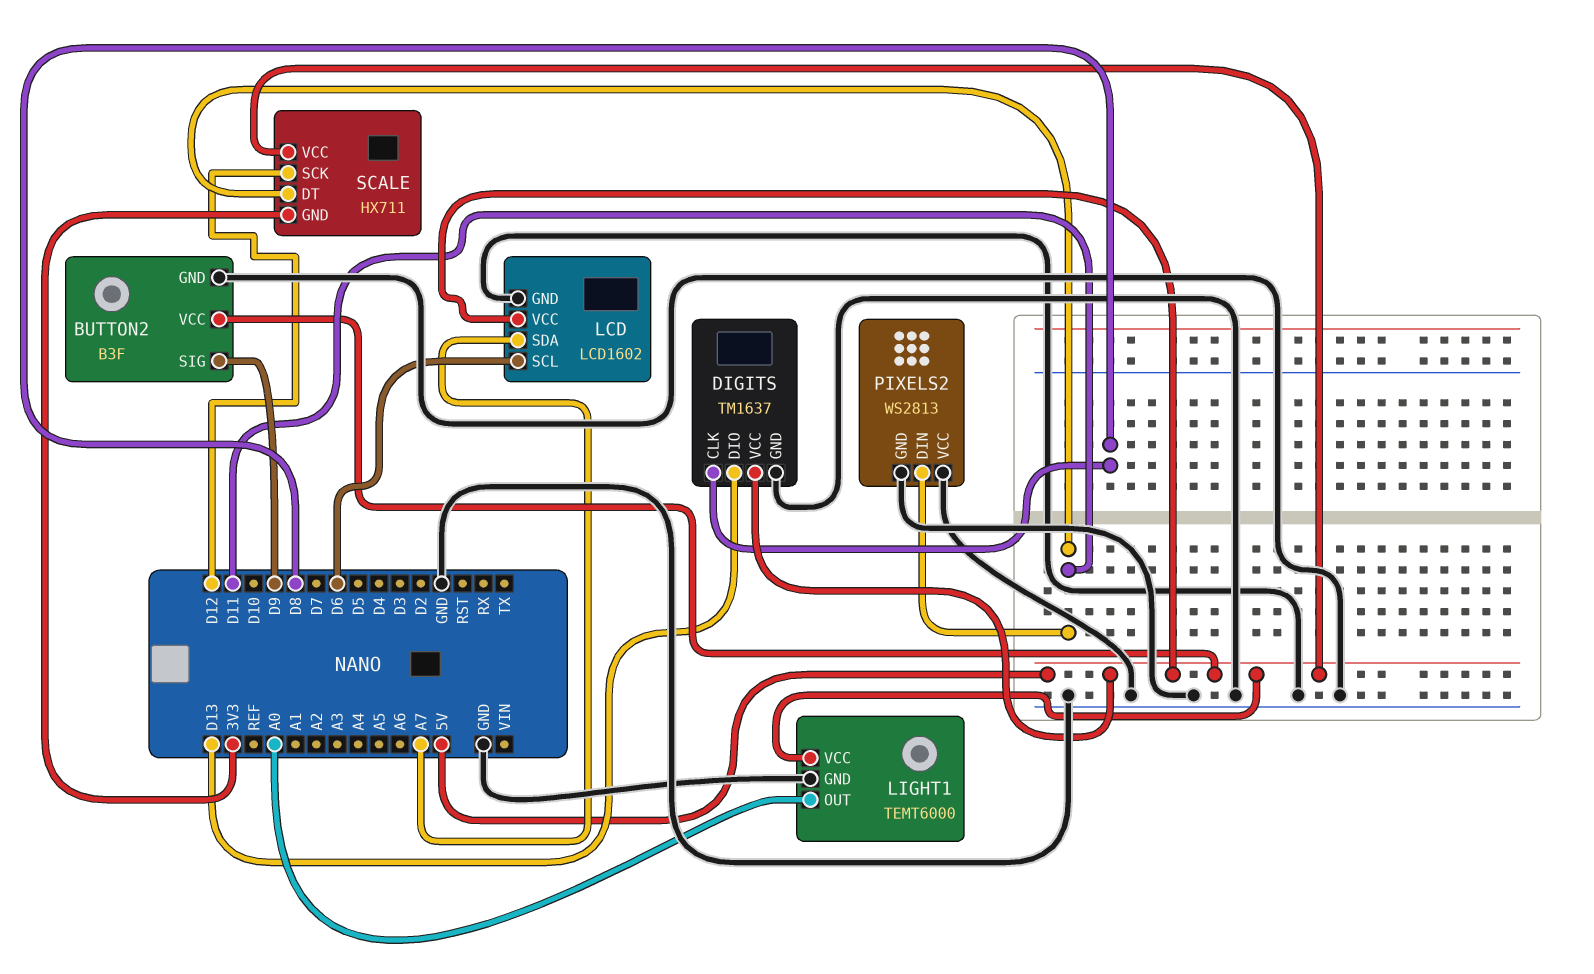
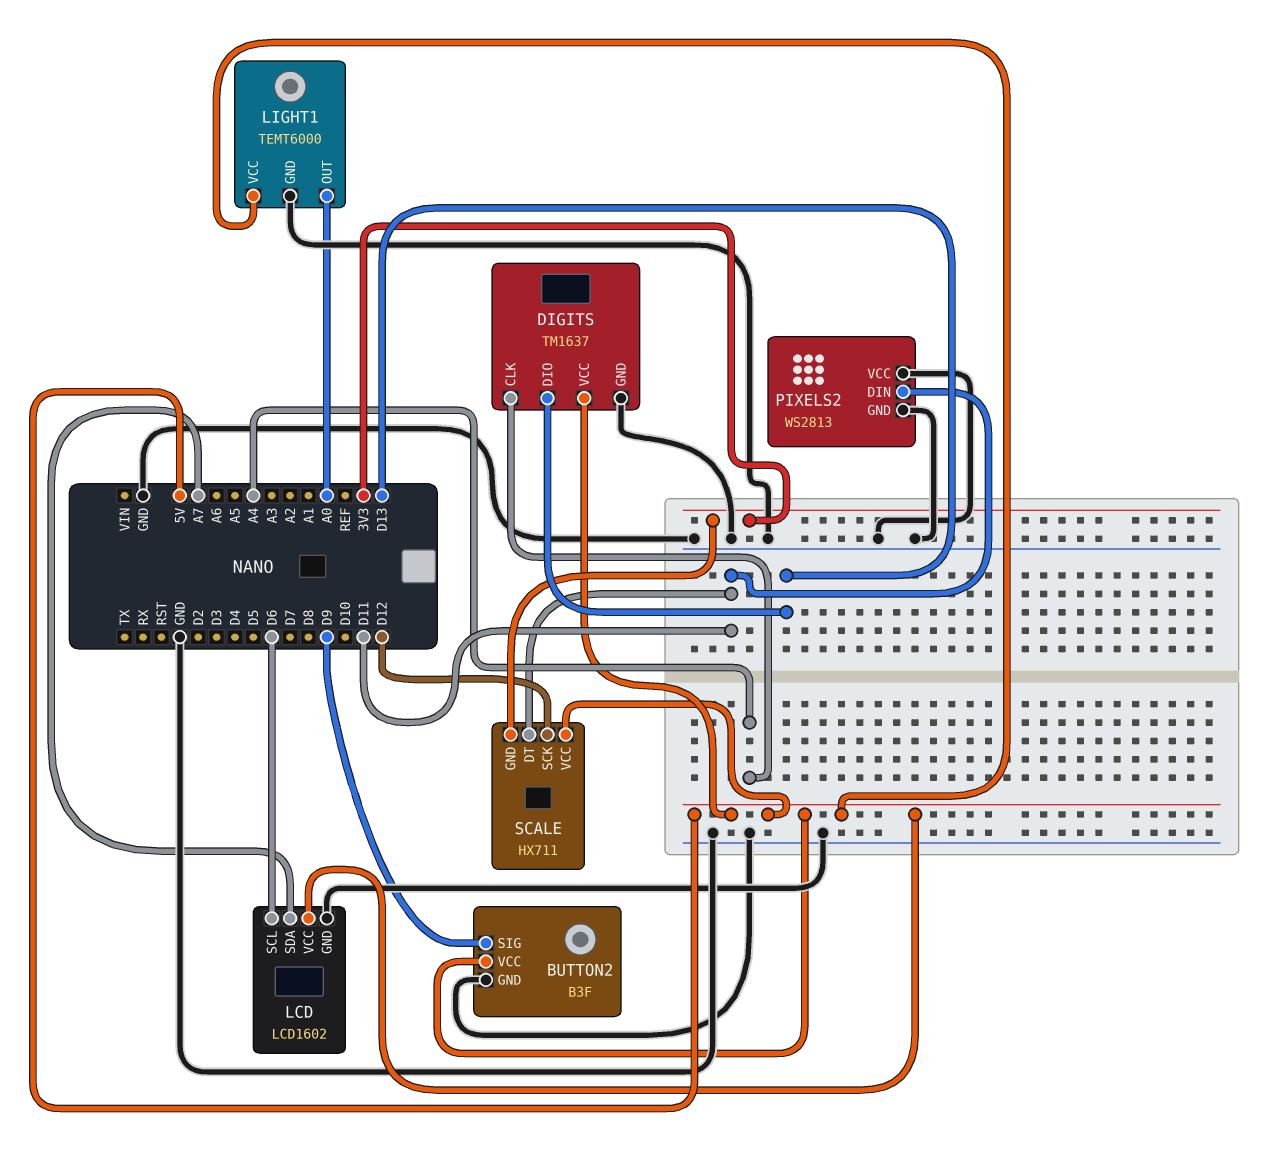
DIGITS pin CLK: D8 -> A4

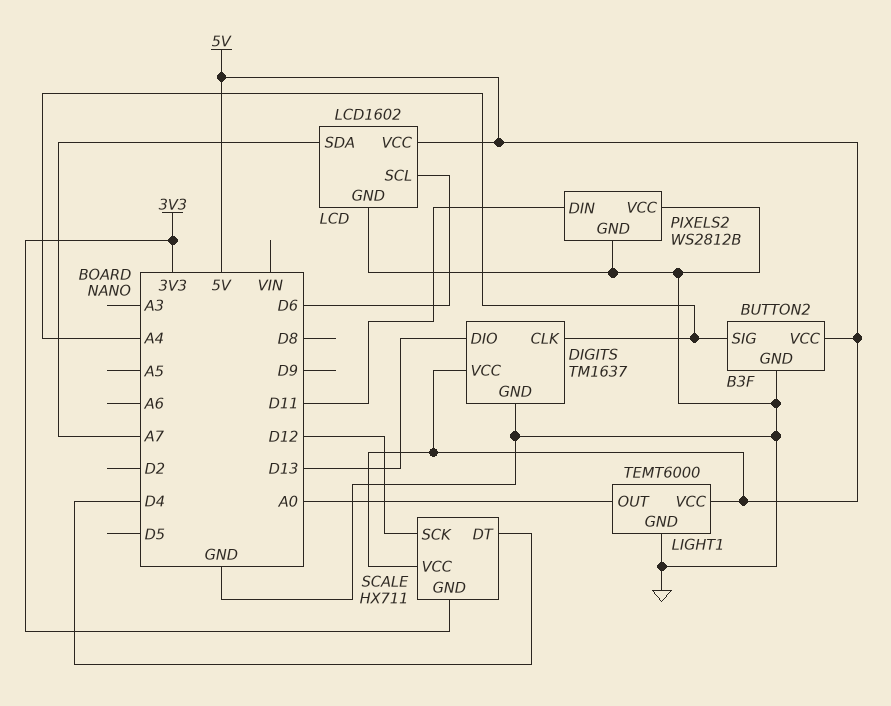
BUTTON2 pin SIG: D9 -> A4
PIXELS2: WS2813 -> WS2812B
SCALE pin DT: D11 -> D4

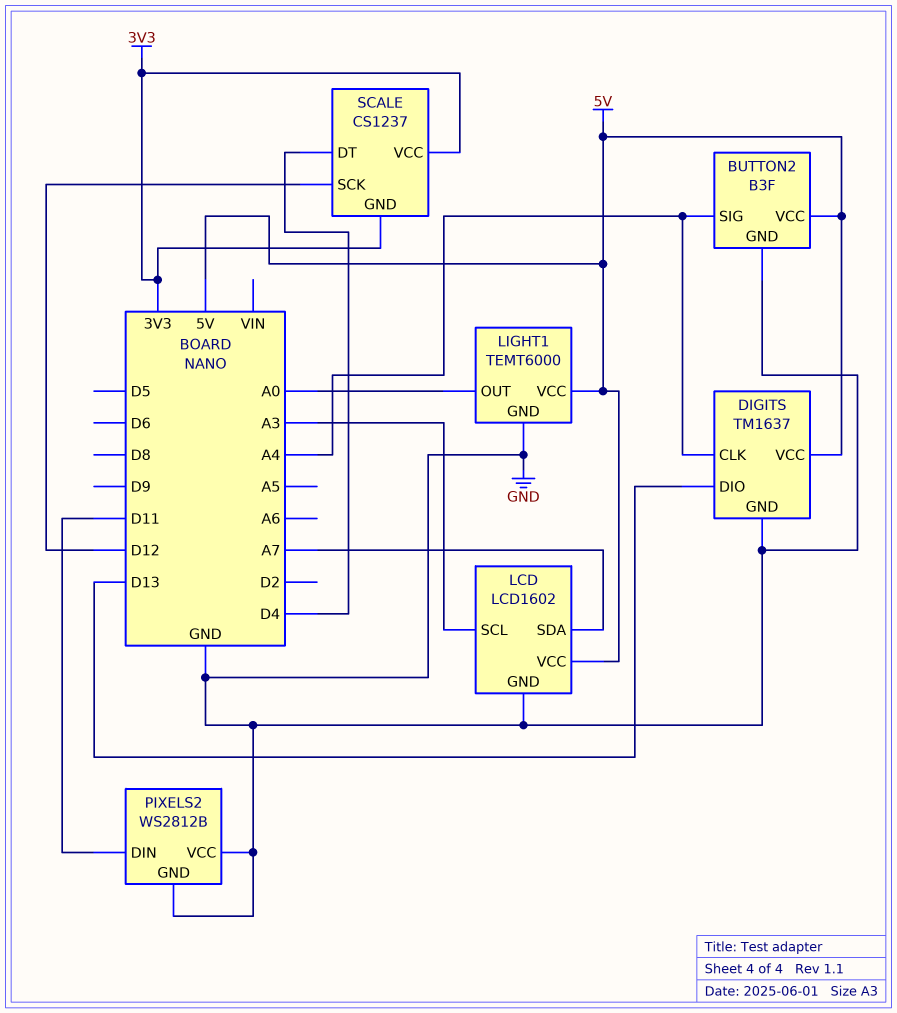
LCD pin SCL: D6 -> A3
SCALE: HX711 -> CS1237
SCALE pin VCC: 5V -> 3V3

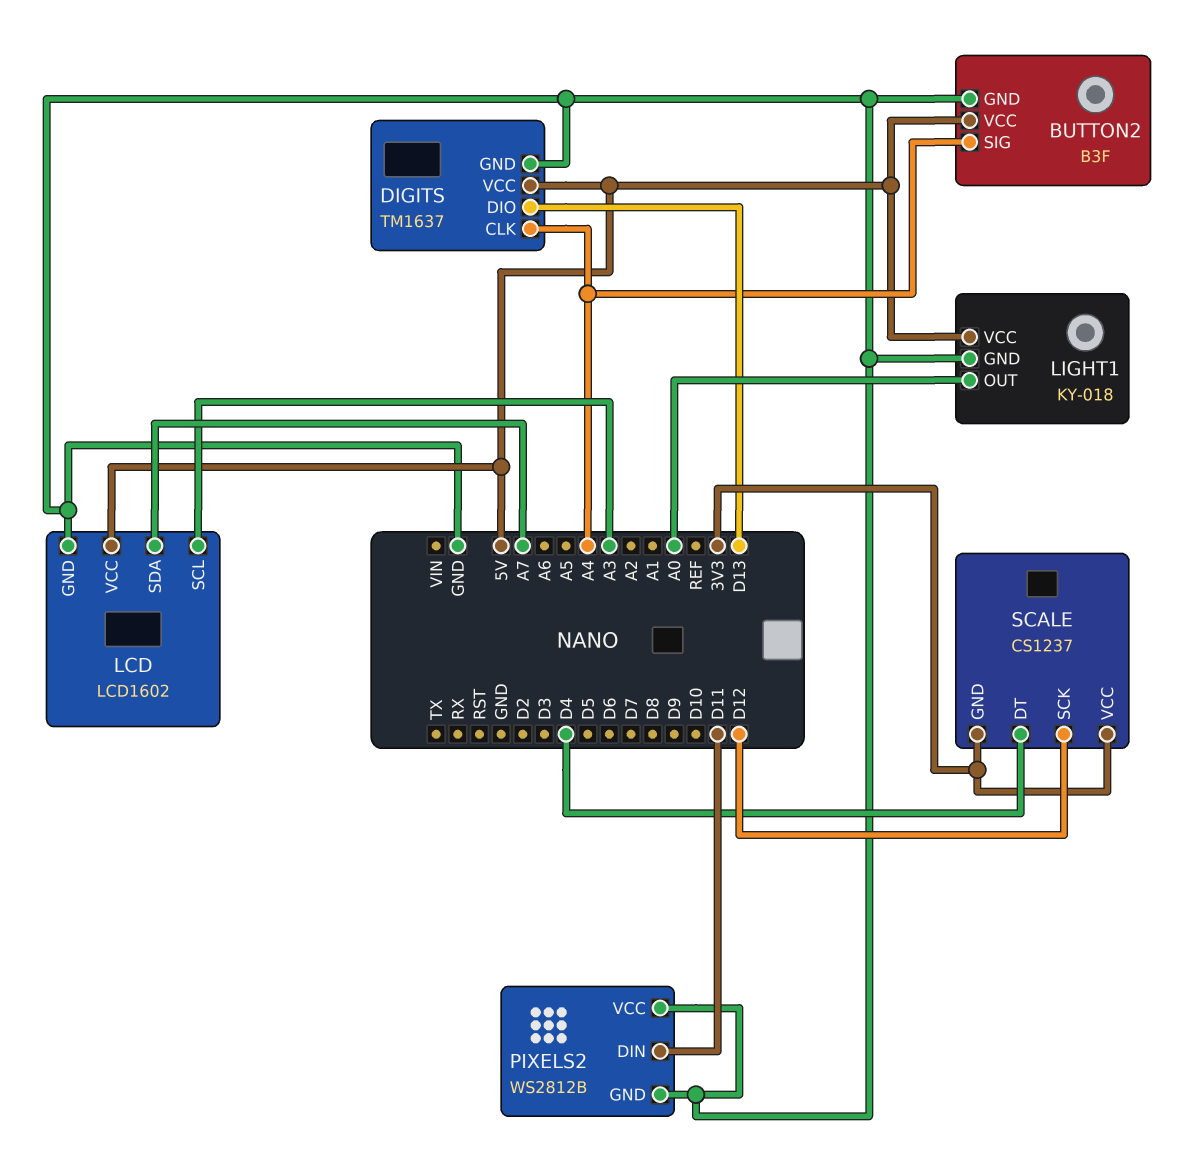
LIGHT1: TEMT6000 -> KY-018

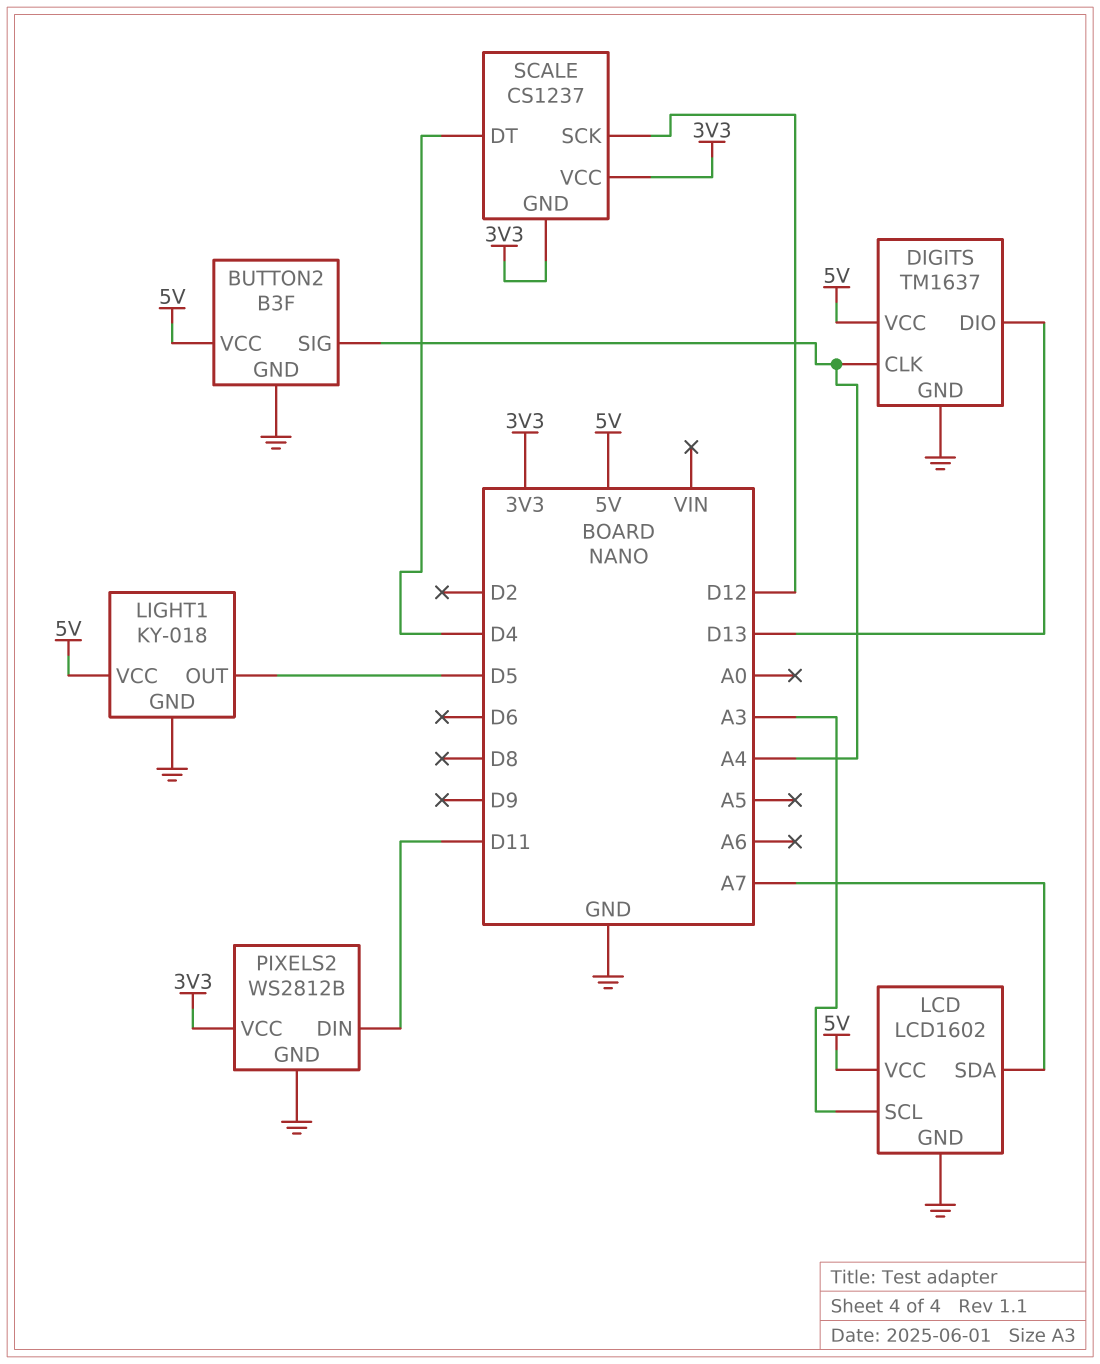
LIGHT1 pin OUT: A0 -> D5
PIXELS2 pin VCC: GND -> 3V3

